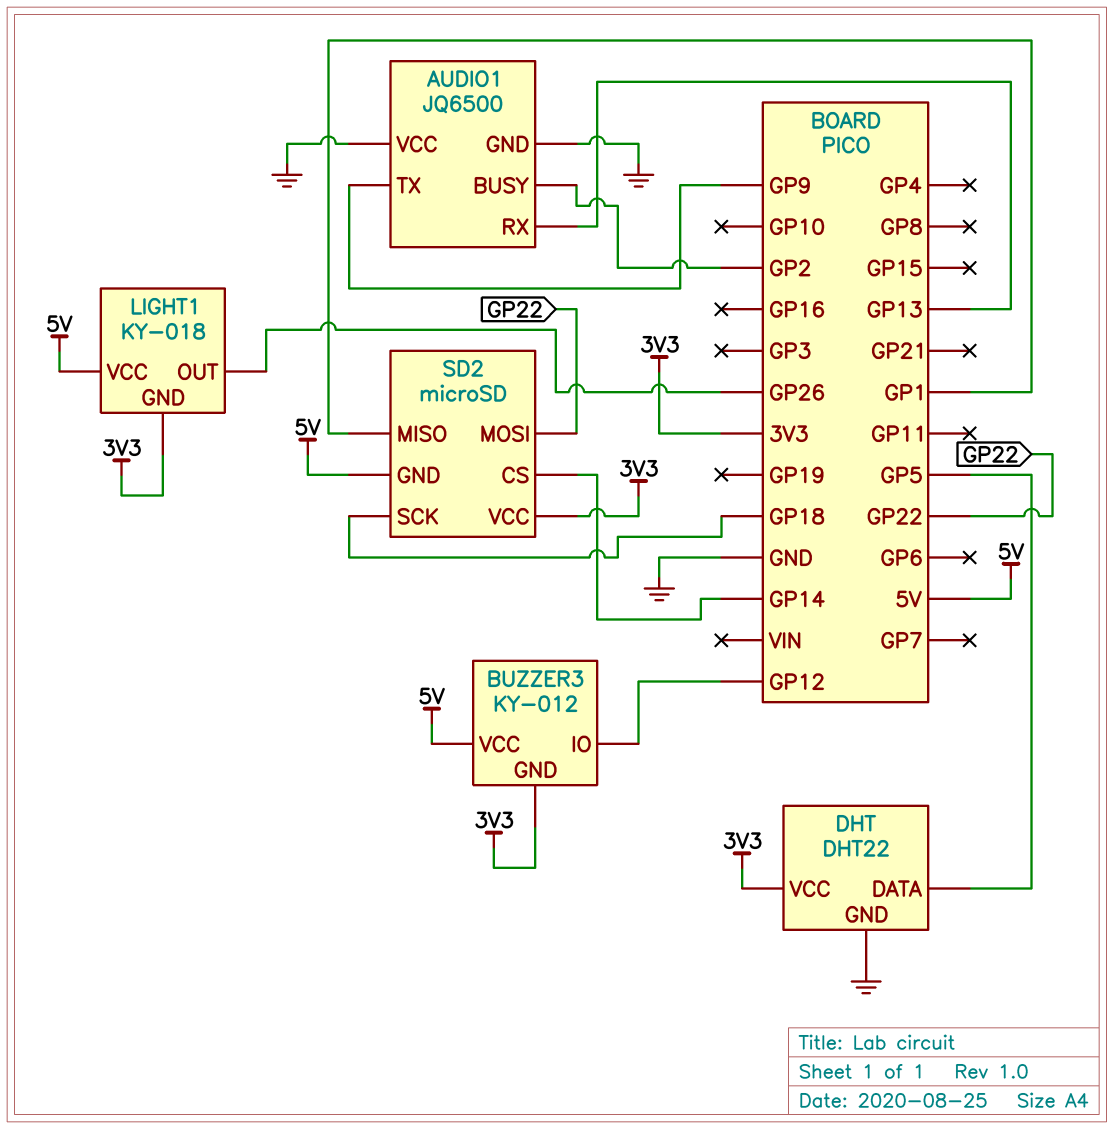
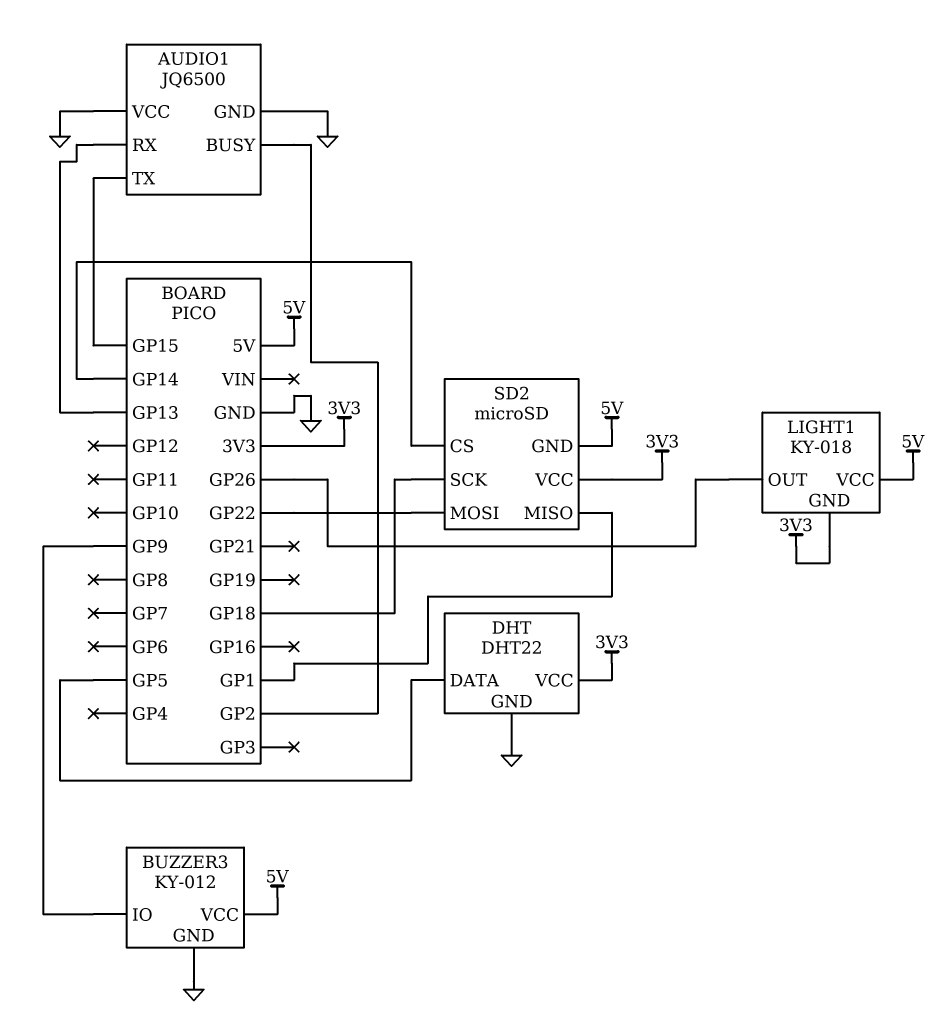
AUDIO1 pin TX: GP9 -> GP15
BUZZER3 pin GND: 3V3 -> GND
BUZZER3 pin IO: GP12 -> GP9

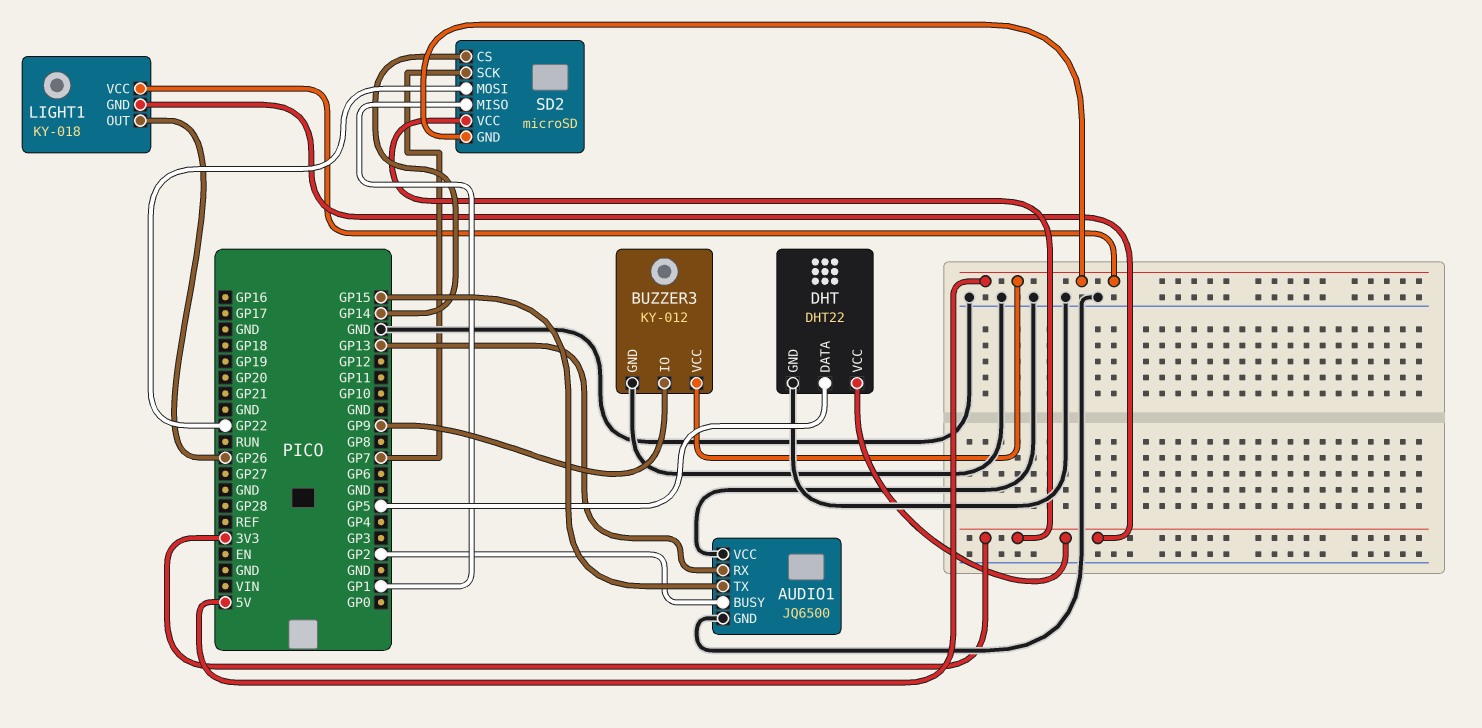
SD2 pin SCK: GP18 -> GP7

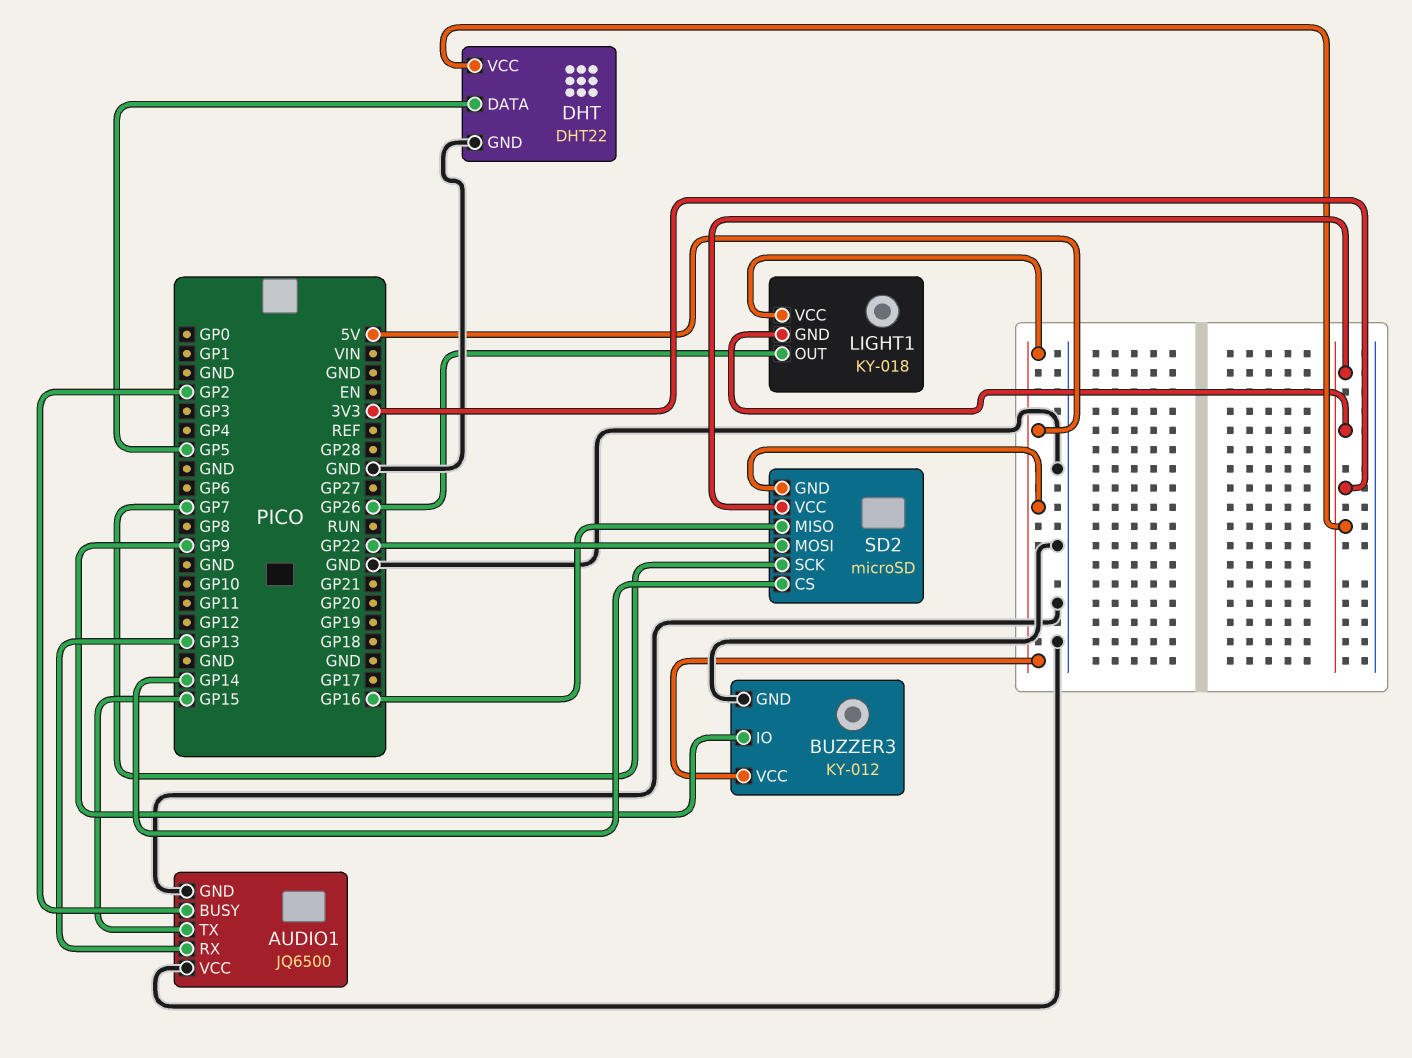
SD2 pin MISO: GP1 -> GP16

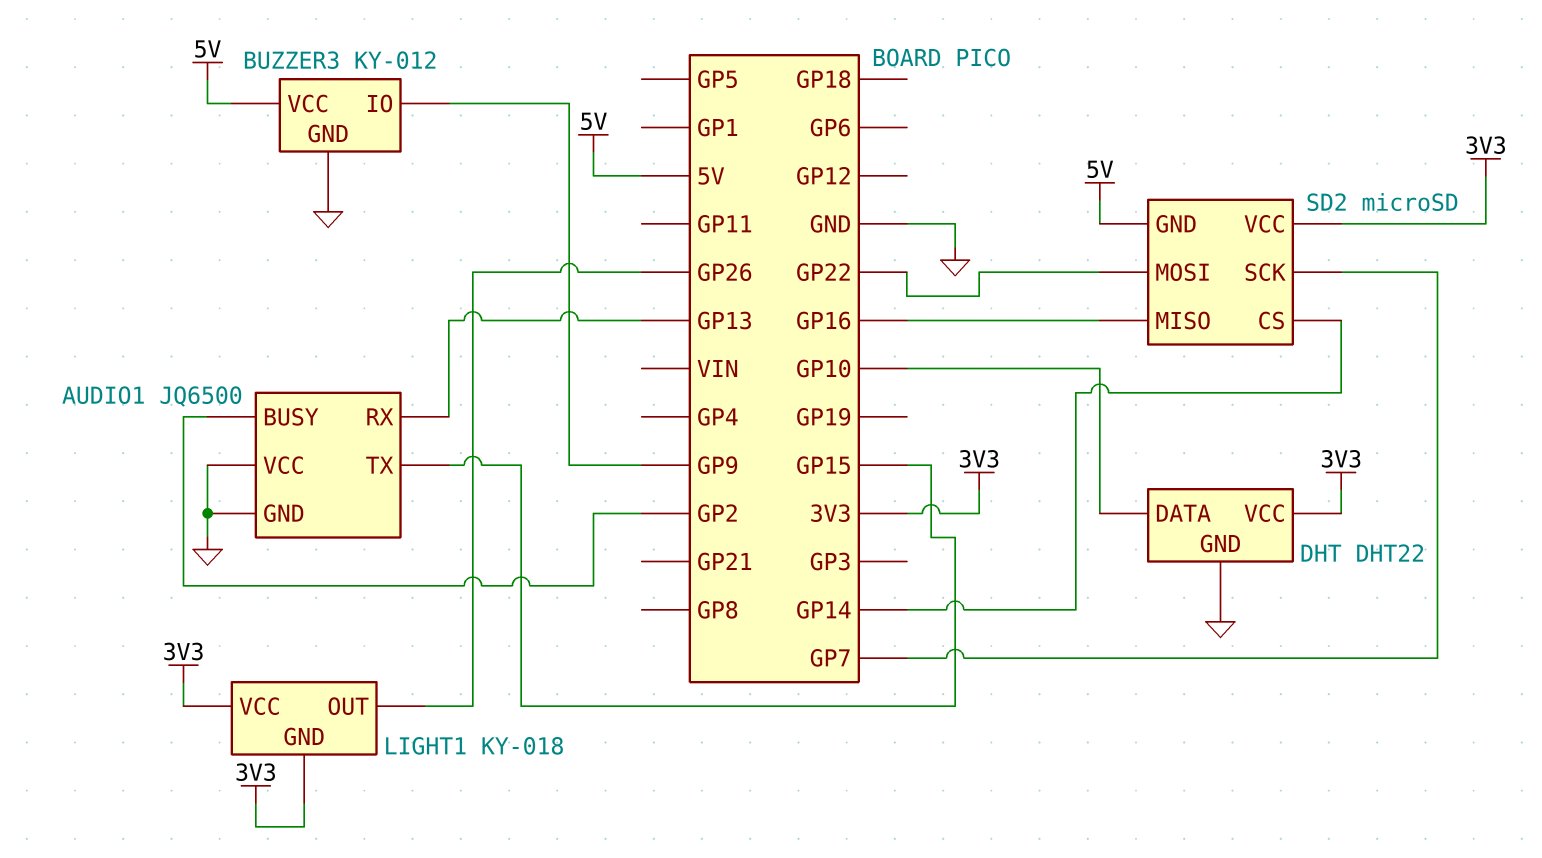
DHT pin DATA: GP5 -> GP10
LIGHT1 pin VCC: 5V -> 3V3

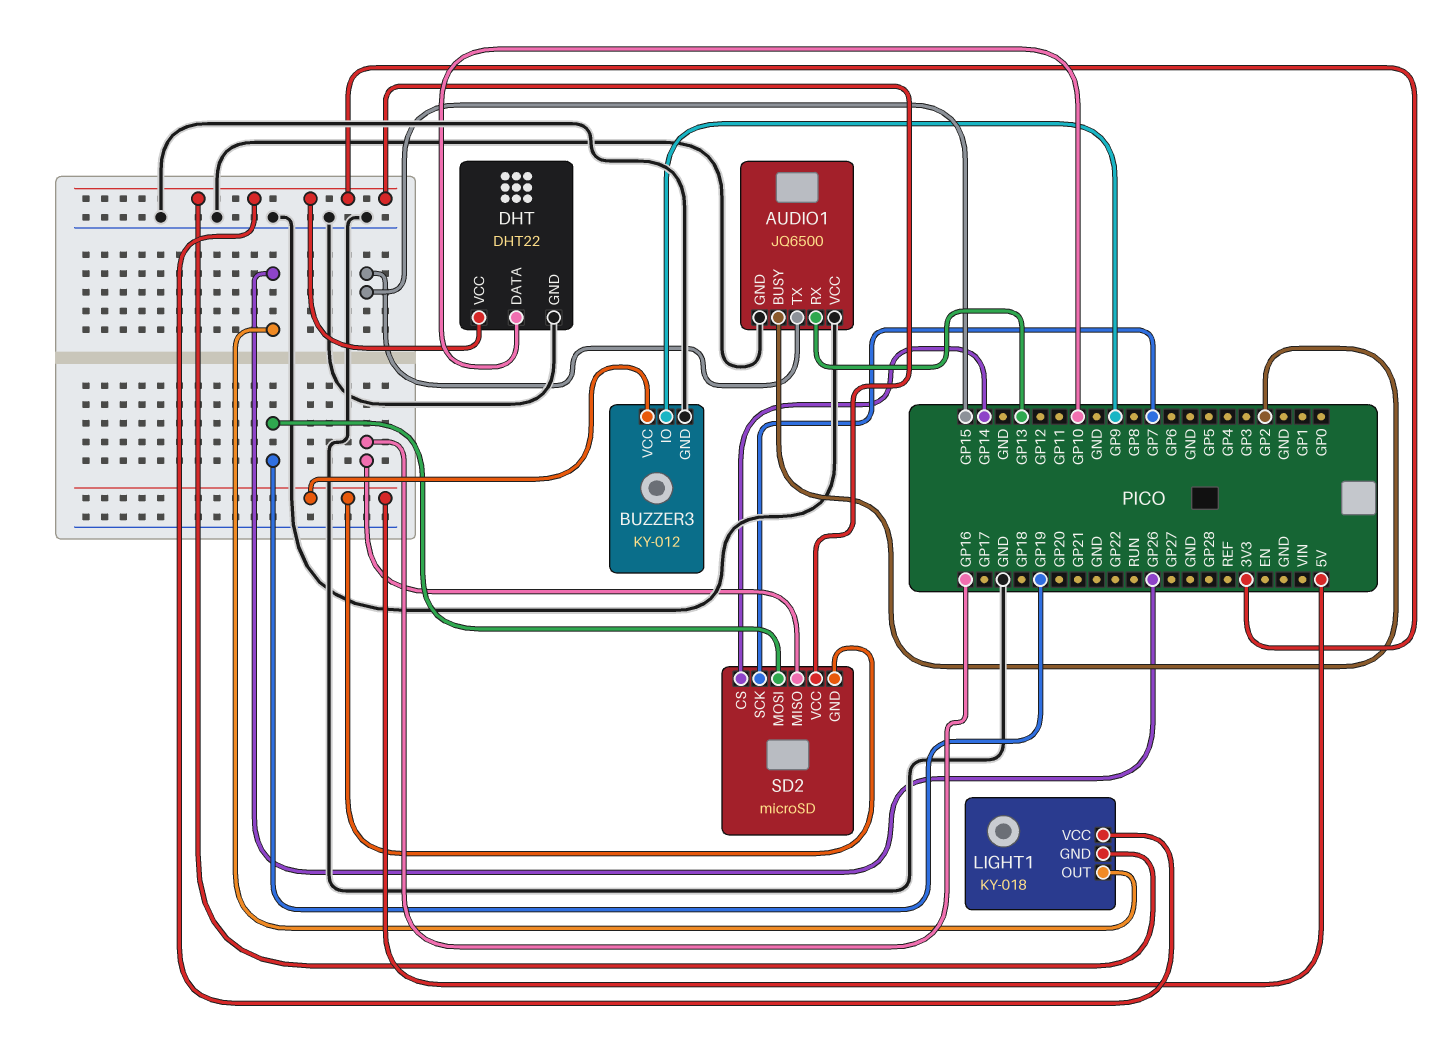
SD2 pin MOSI: GP22 -> GP19

